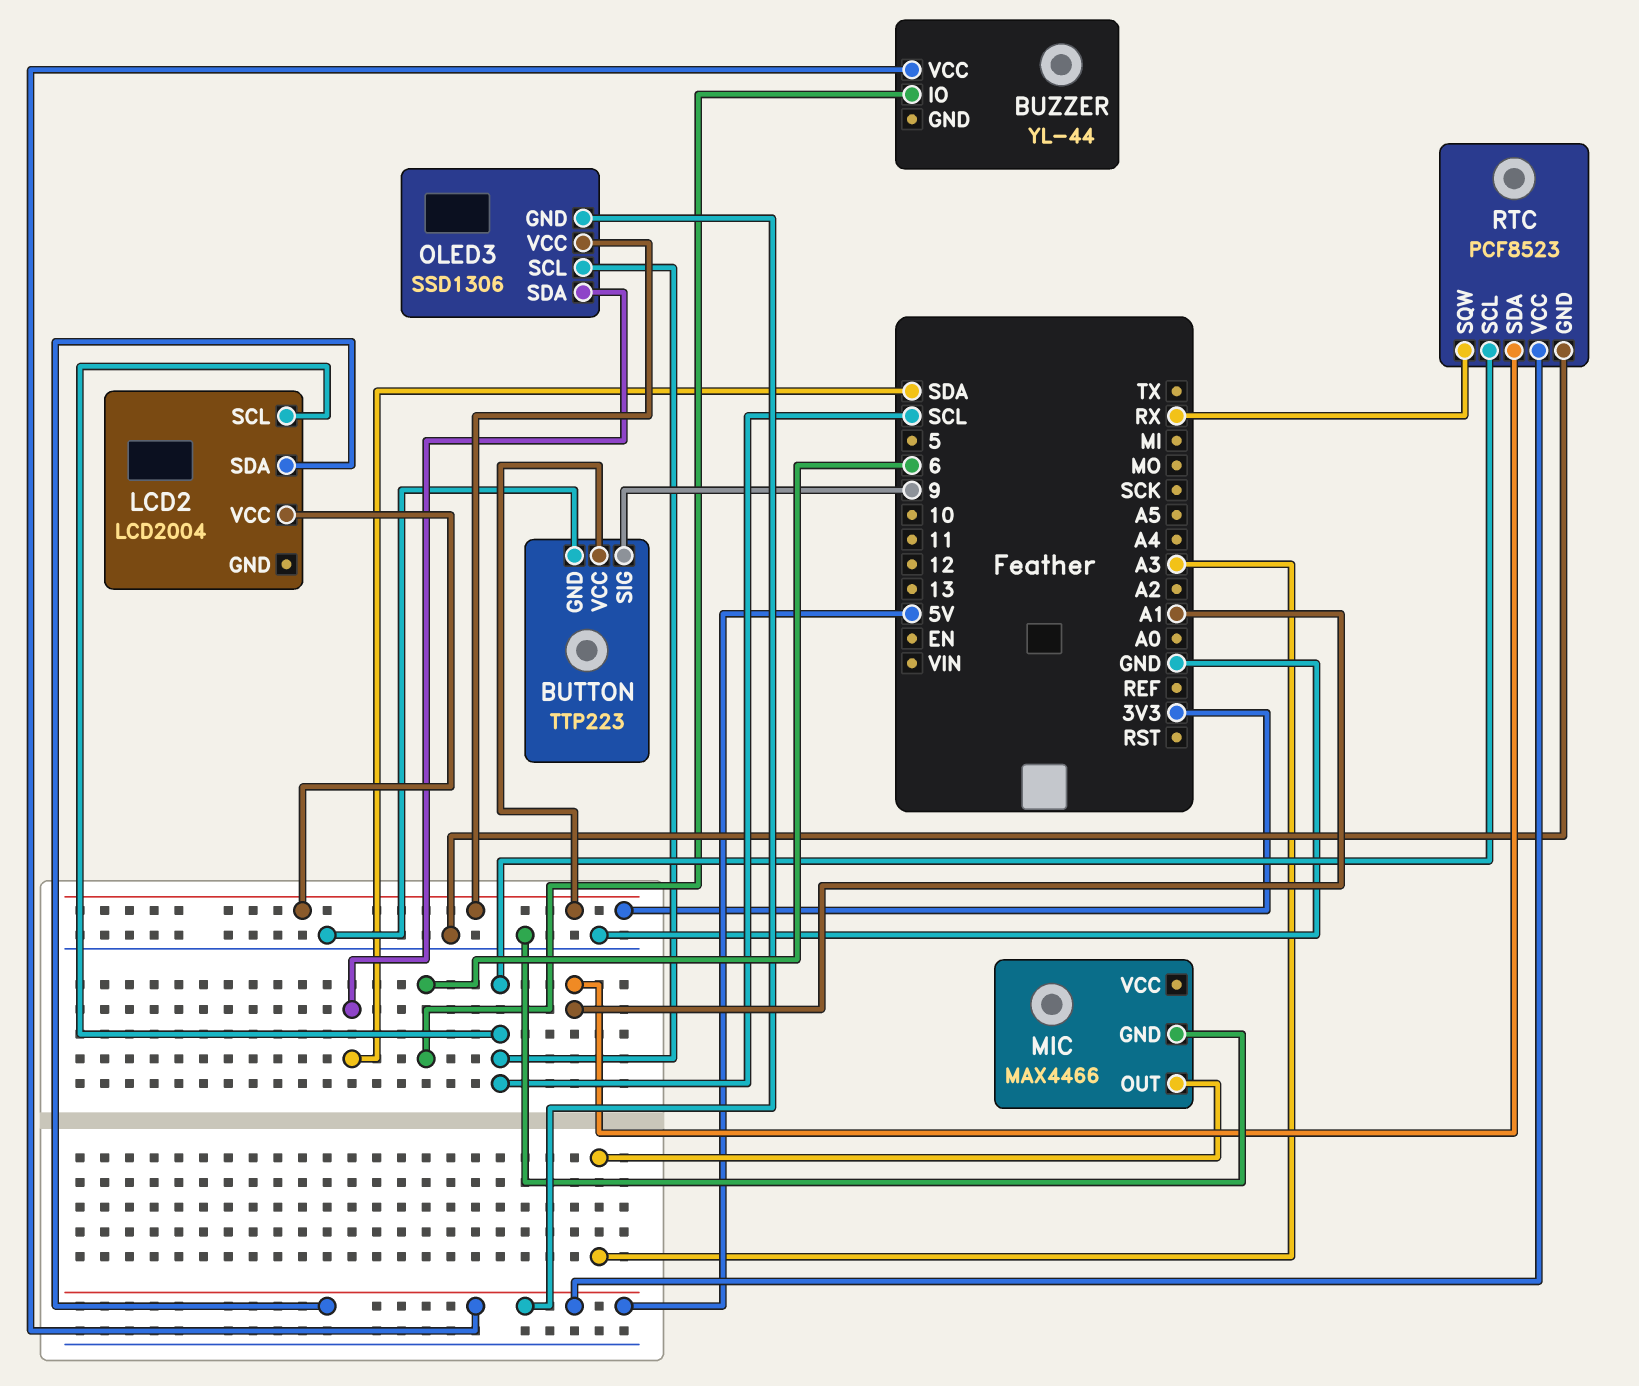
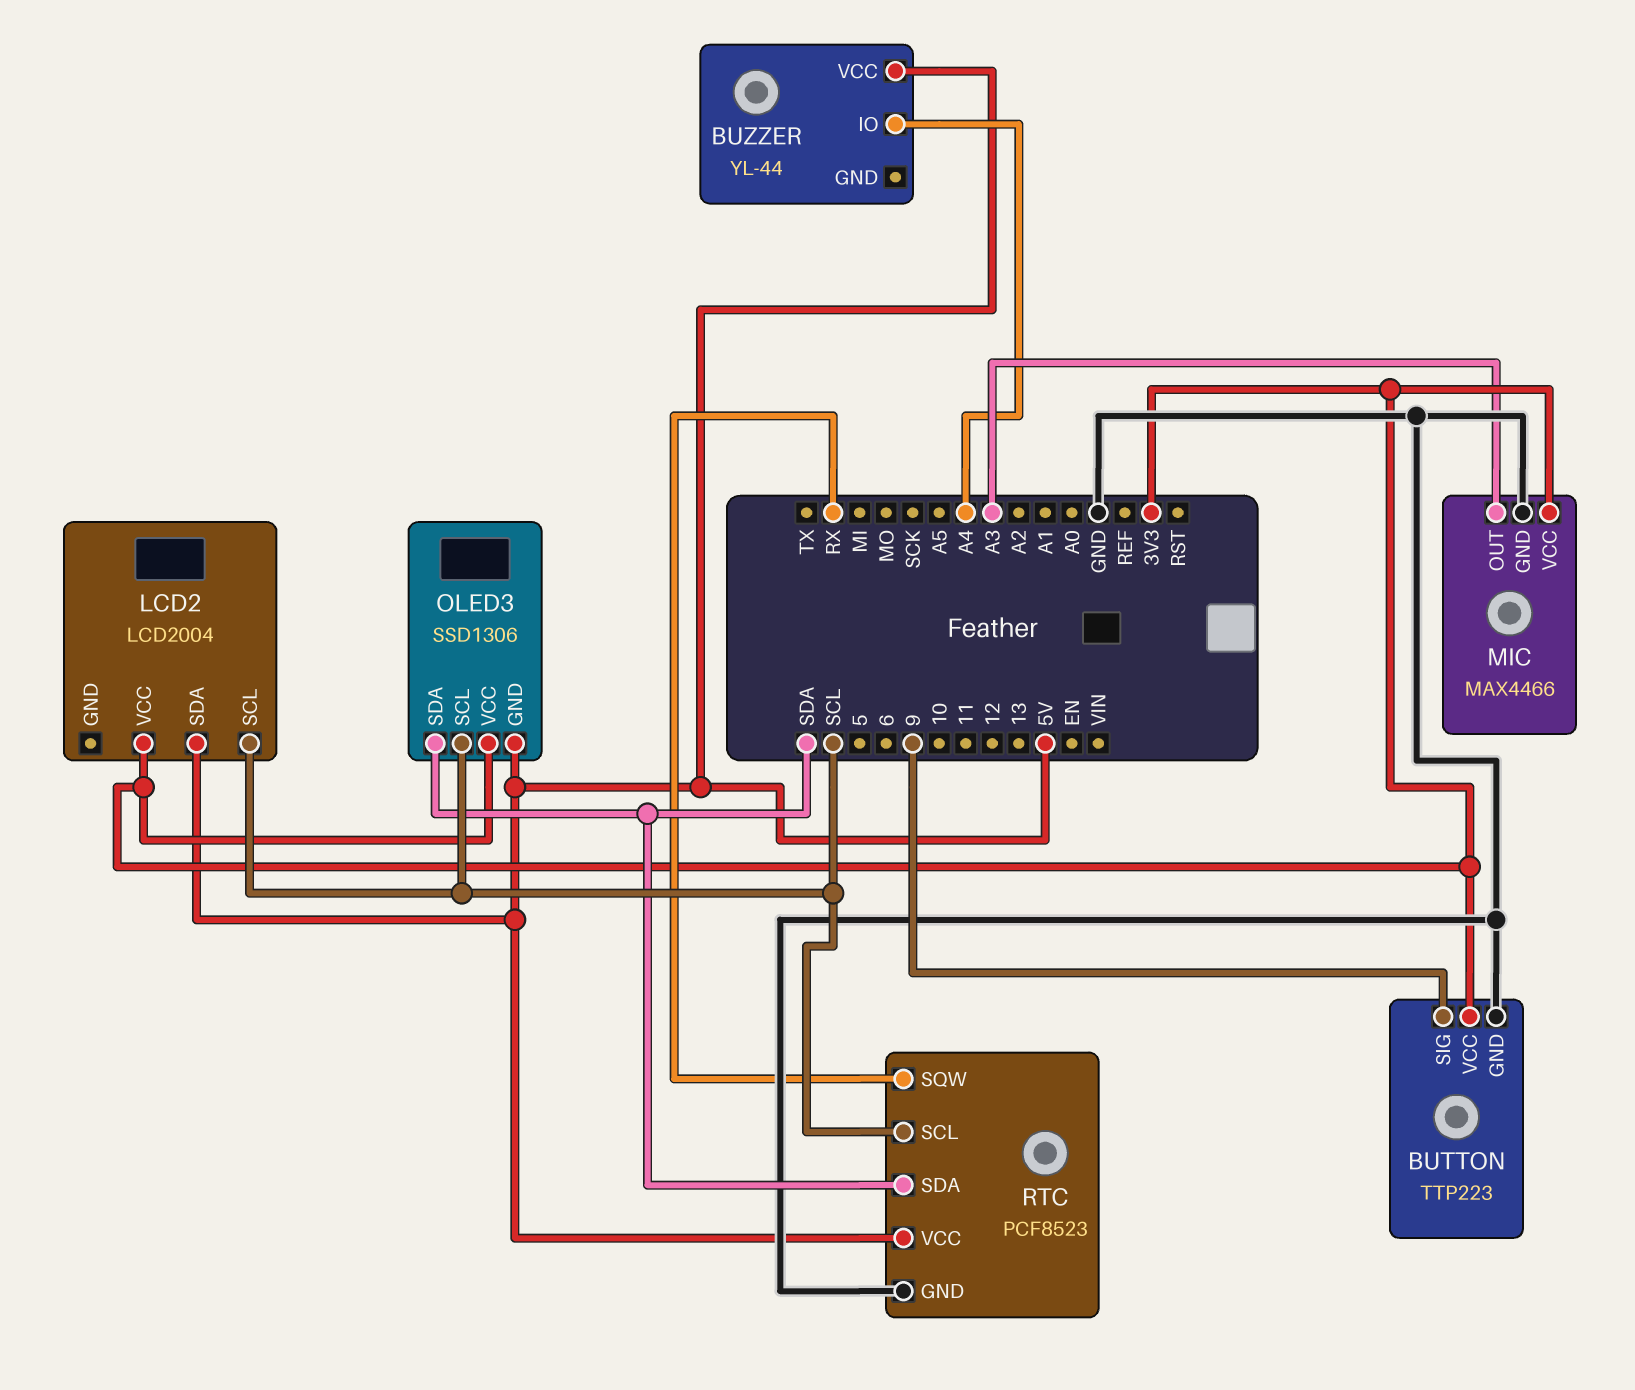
BUZZER pin IO: 6 -> A4
MIC pin VCC: none -> 3V3
RTC pin SDA: A1 -> SDA

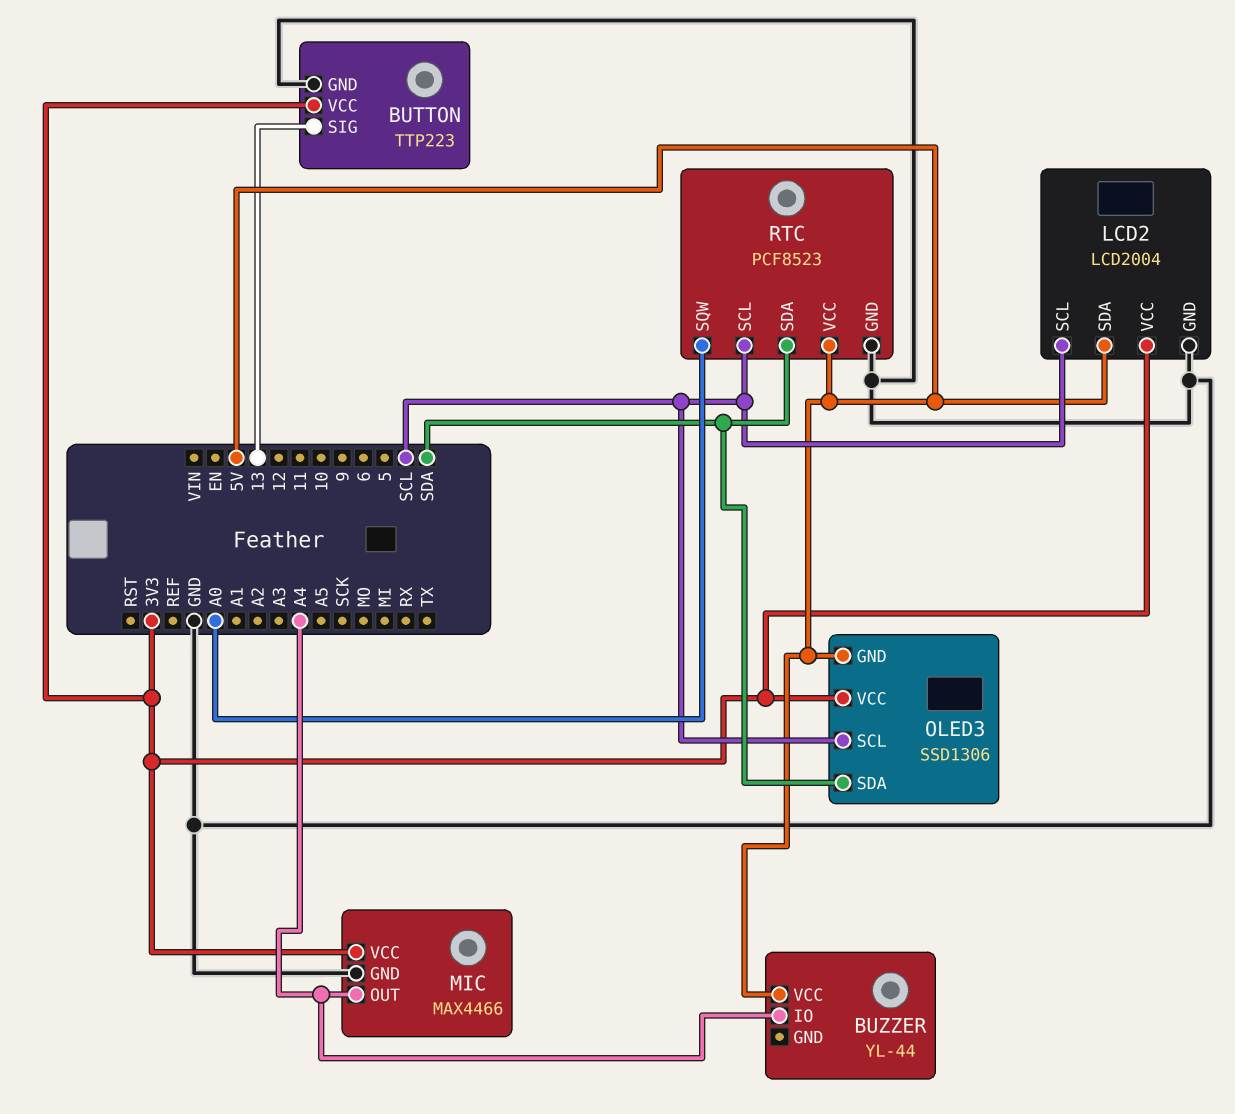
BUTTON pin SIG: 9 -> 13
LCD2 pin GND: none -> GND
MIC pin OUT: A3 -> A4
RTC pin SQW: RX -> A0

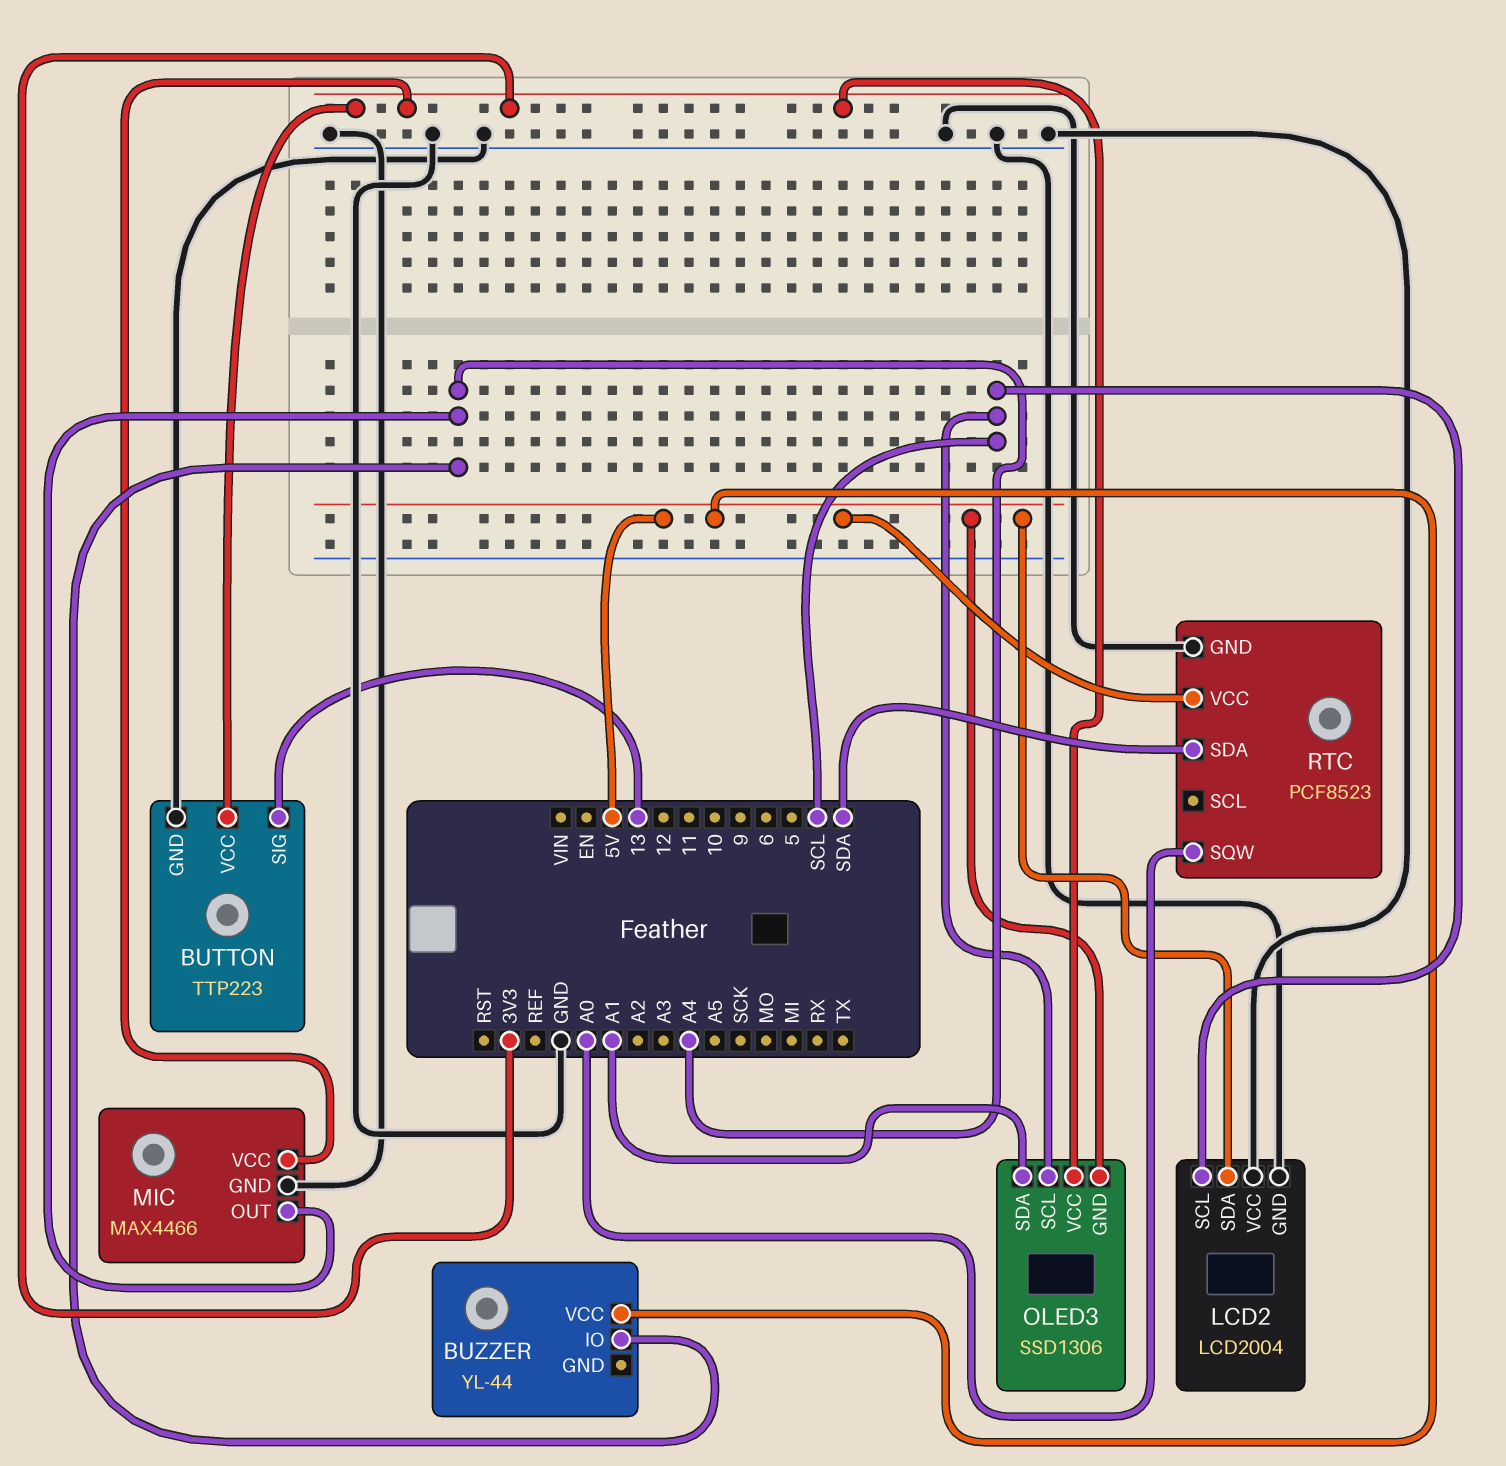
LCD2 pin VCC: 3V3 -> GND
OLED3 pin SDA: SDA -> A1
RTC pin SCL: SCL -> none

